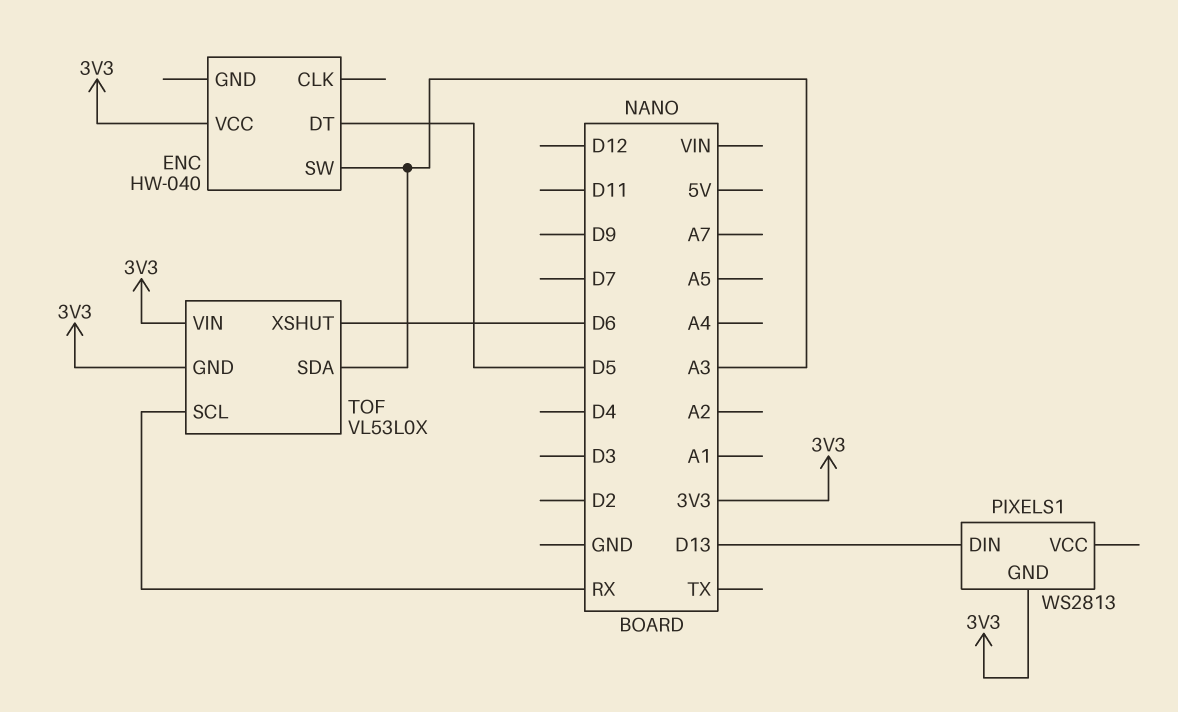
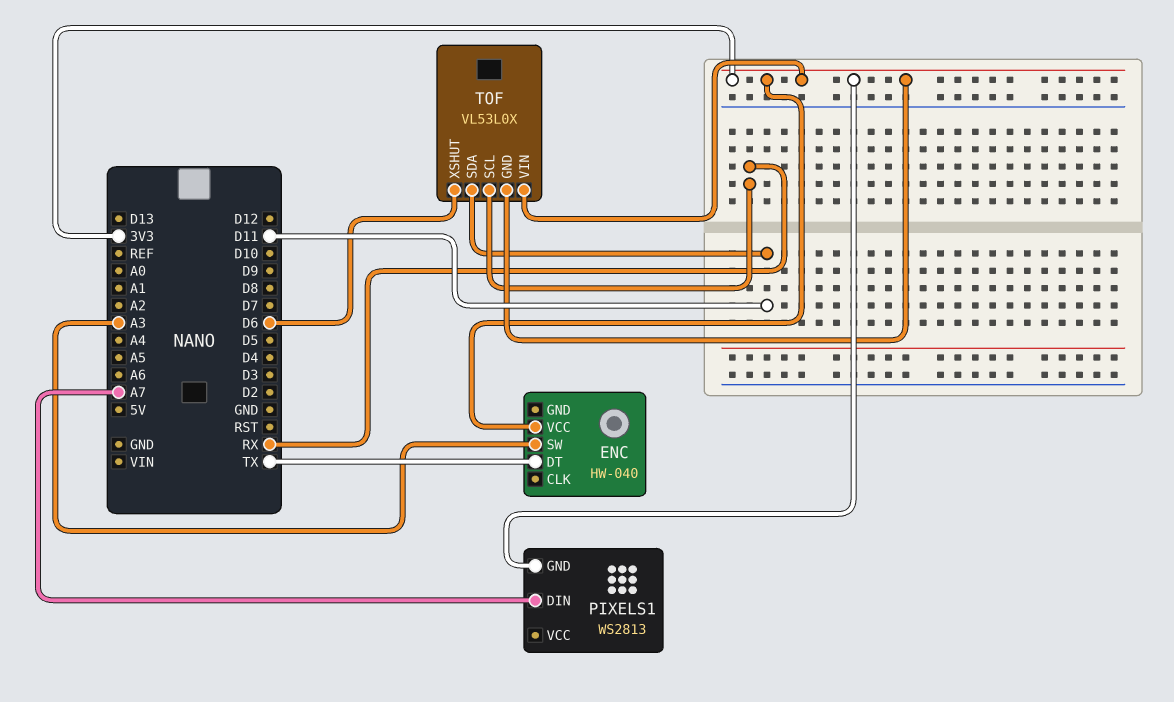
ENC pin DT: D5 -> TX
PIXELS1 pin DIN: D13 -> A7
TOF pin SDA: A3 -> D11

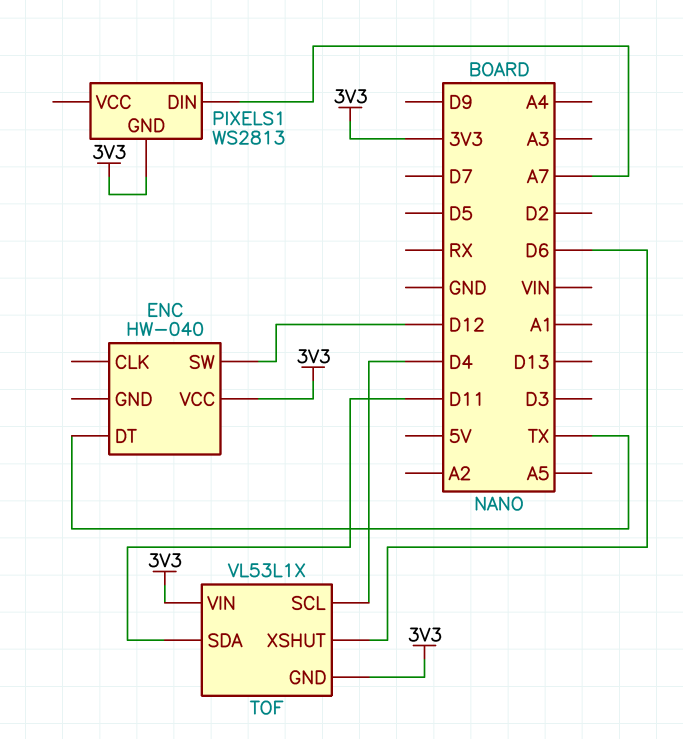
ENC pin SW: A3 -> D12
TOF: VL53L0X -> VL53L1X
TOF pin SCL: RX -> D4

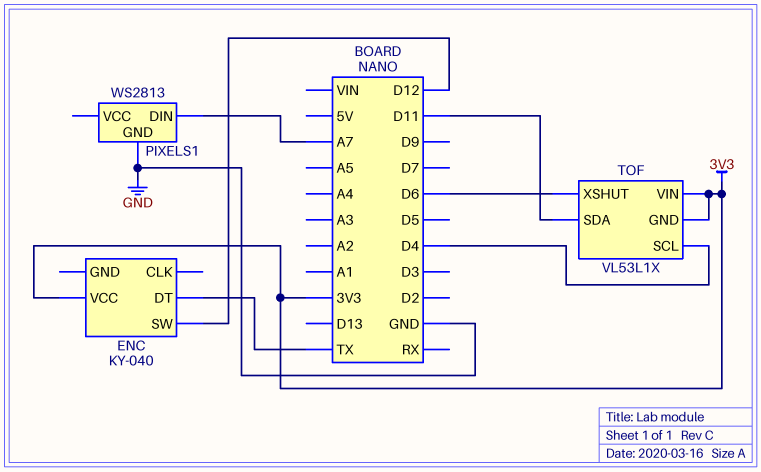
ENC: HW-040 -> KY-040
PIXELS1 pin GND: 3V3 -> GND

